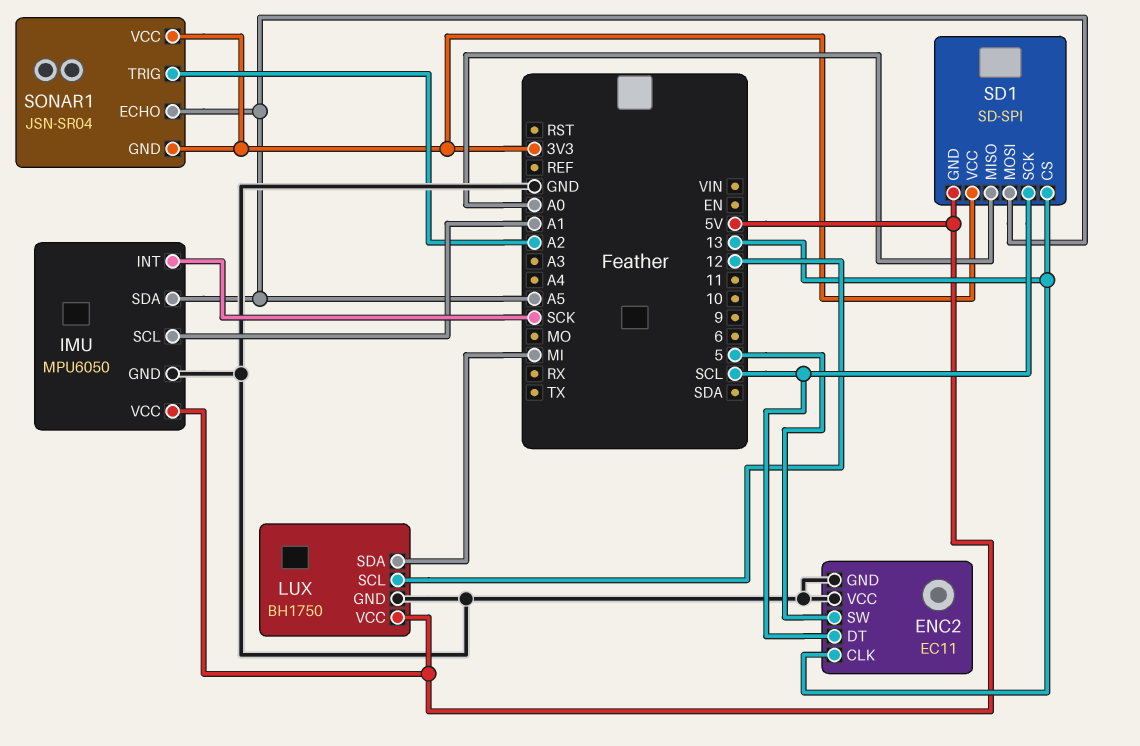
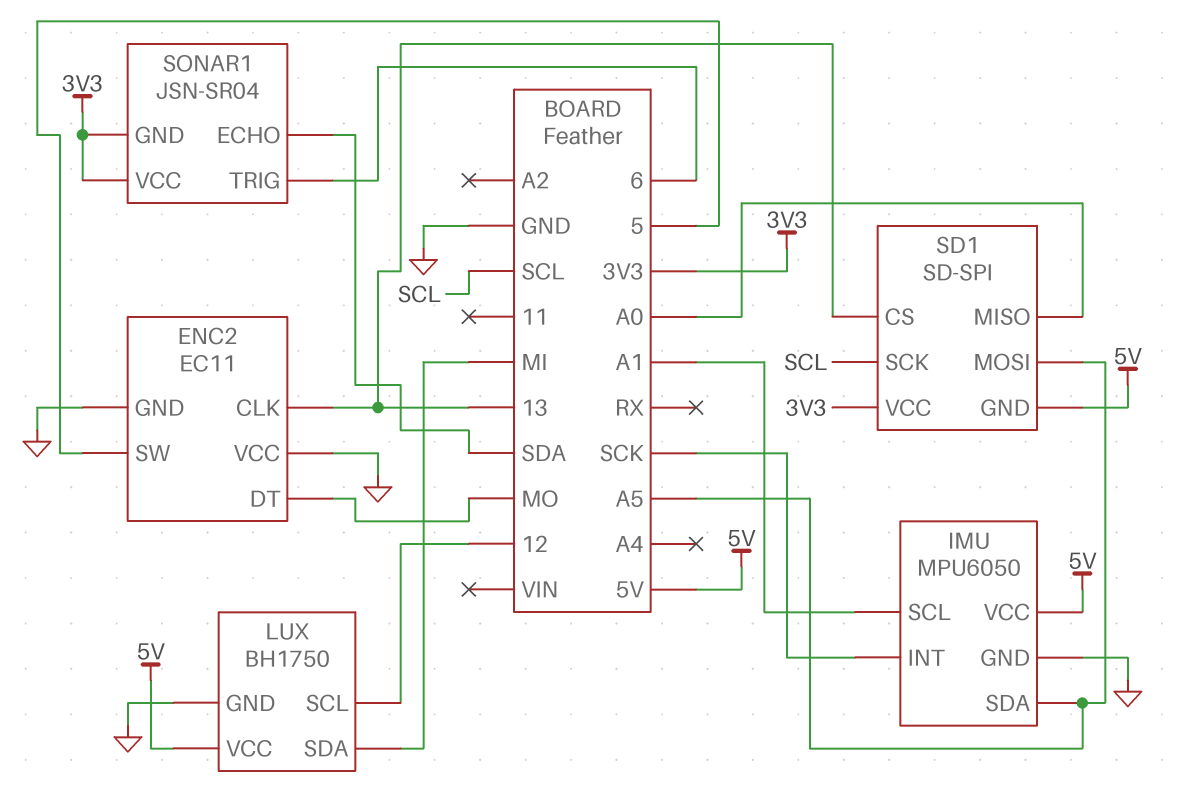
ENC2 pin DT: SCL -> MO
SONAR1 pin ECHO: A5 -> SDA
SONAR1 pin TRIG: A2 -> 6

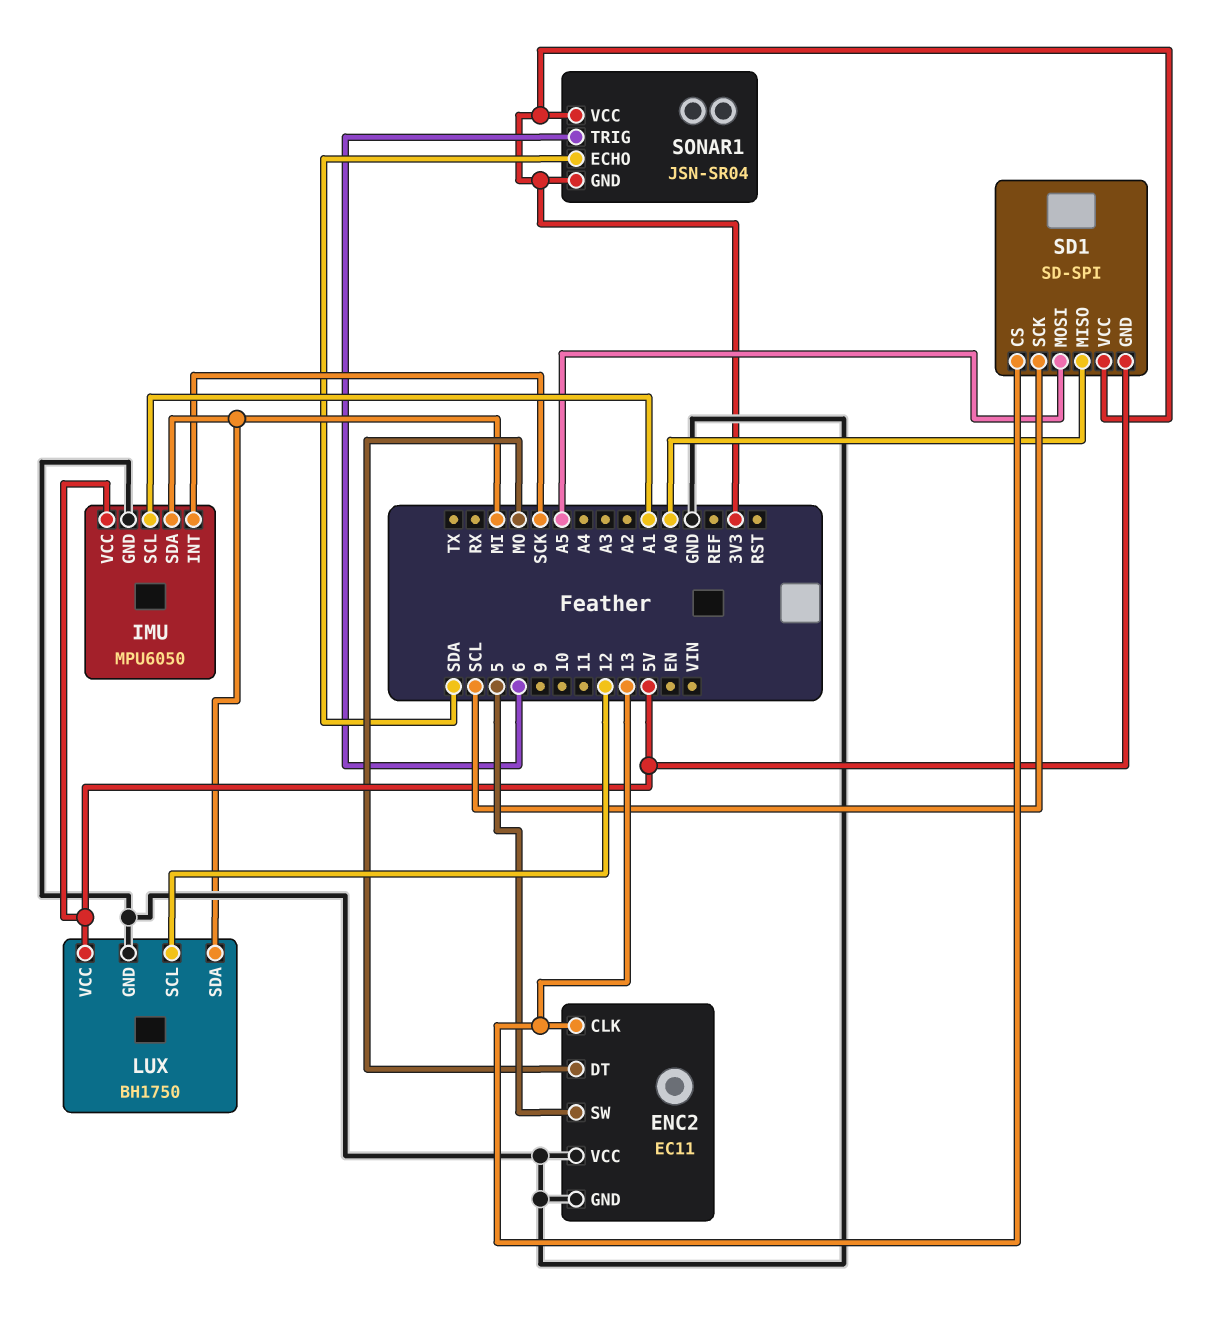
IMU pin SDA: A5 -> MI

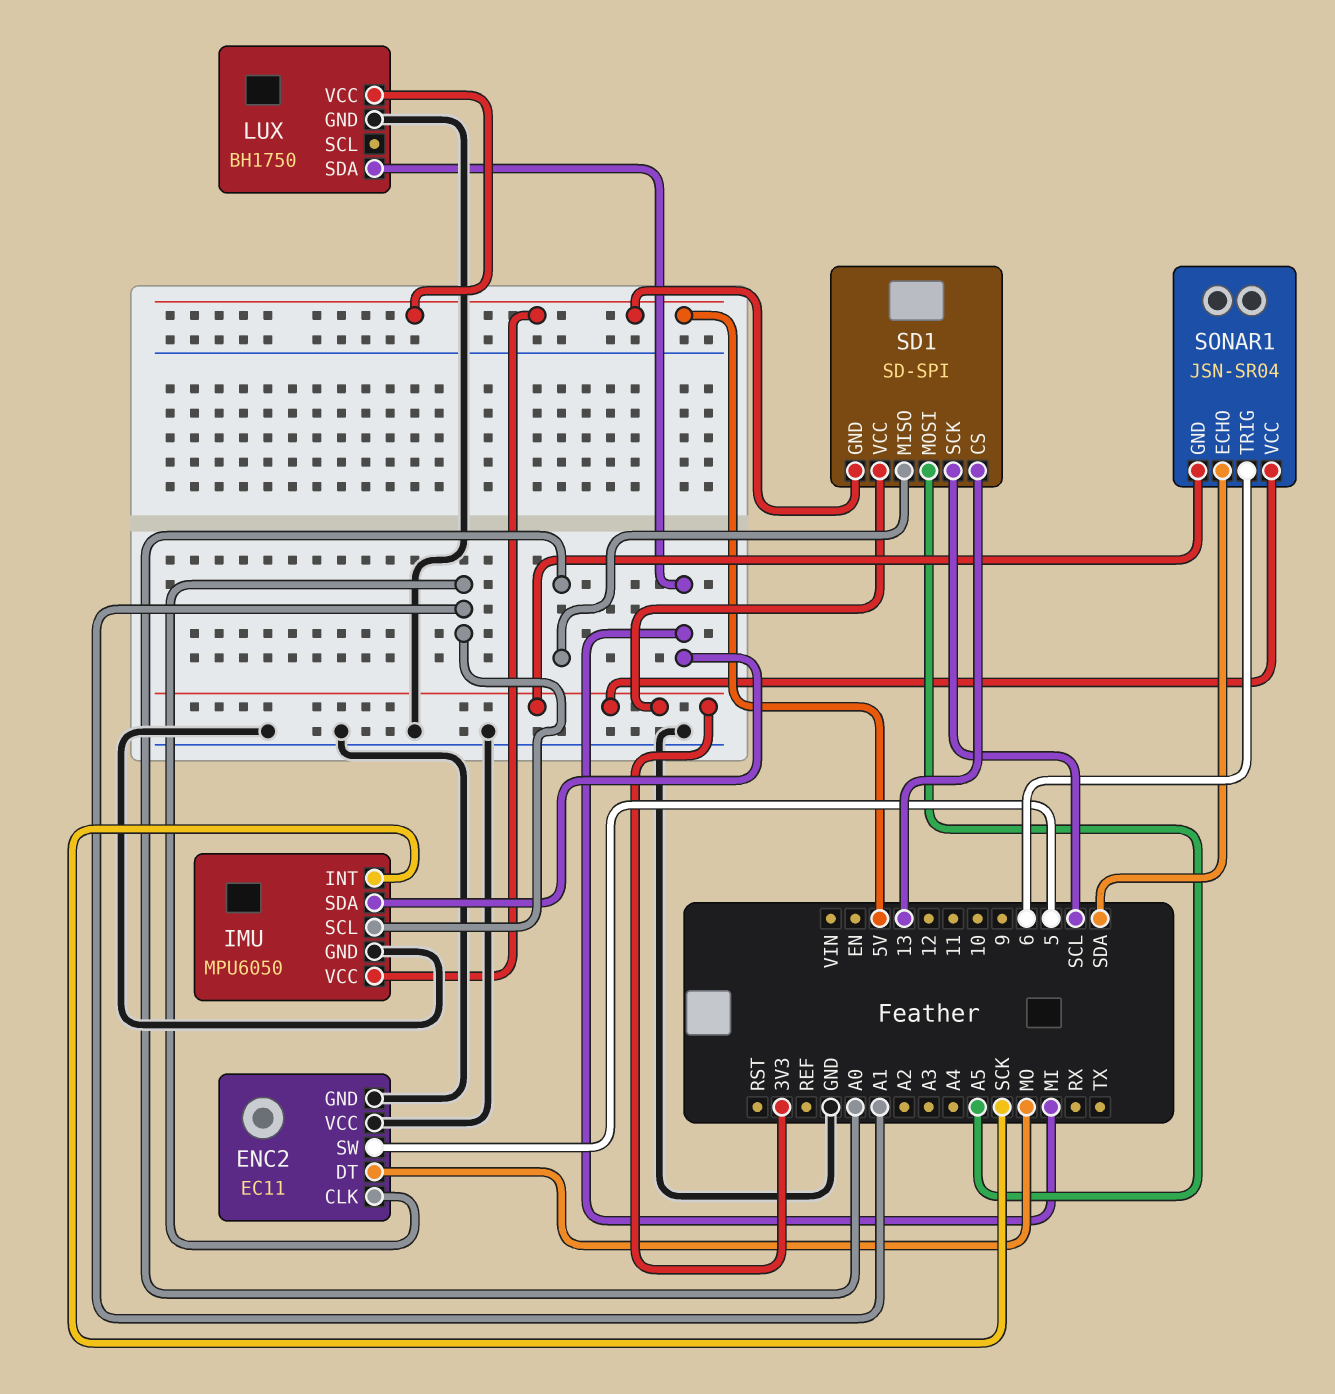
ENC2 pin CLK: 13 -> A1
LUX pin SCL: 12 -> none

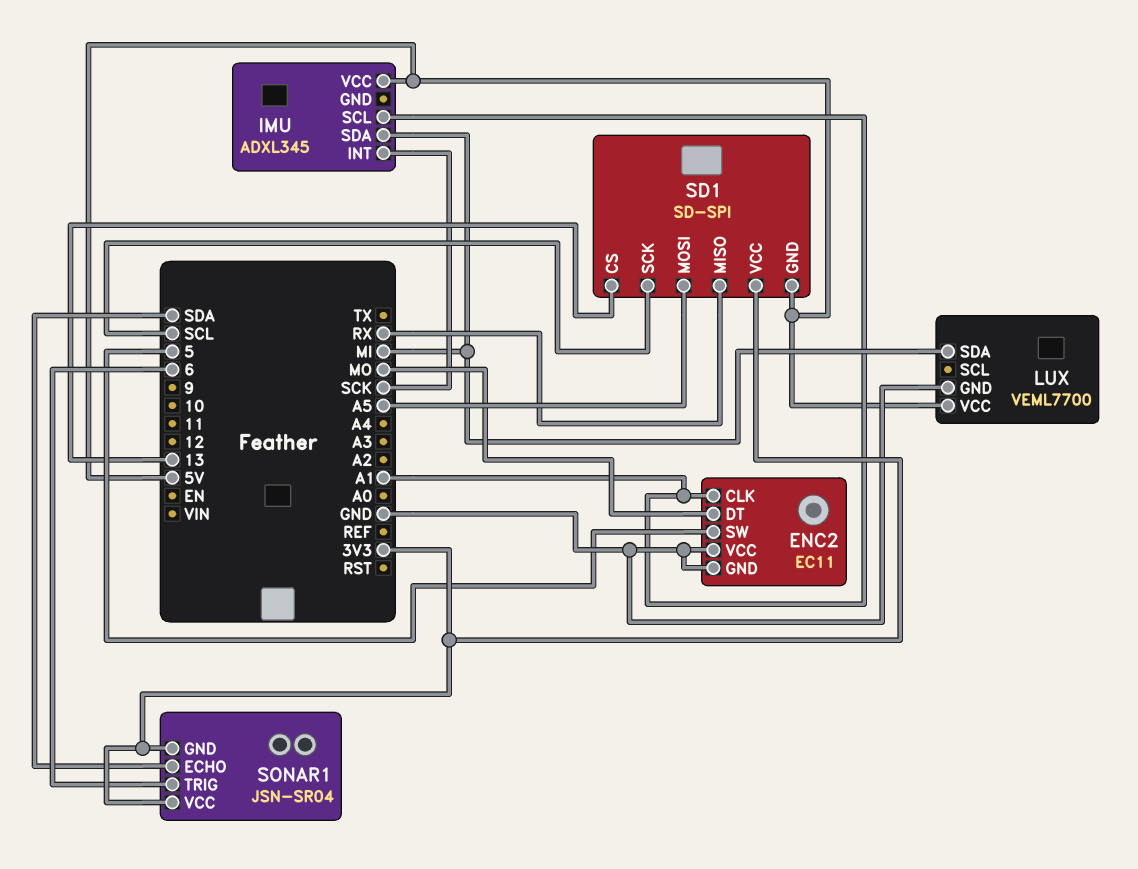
IMU: MPU6050 -> ADXL345
IMU pin GND: GND -> none
LUX: BH1750 -> VEML7700
SD1 pin MISO: A0 -> RX

